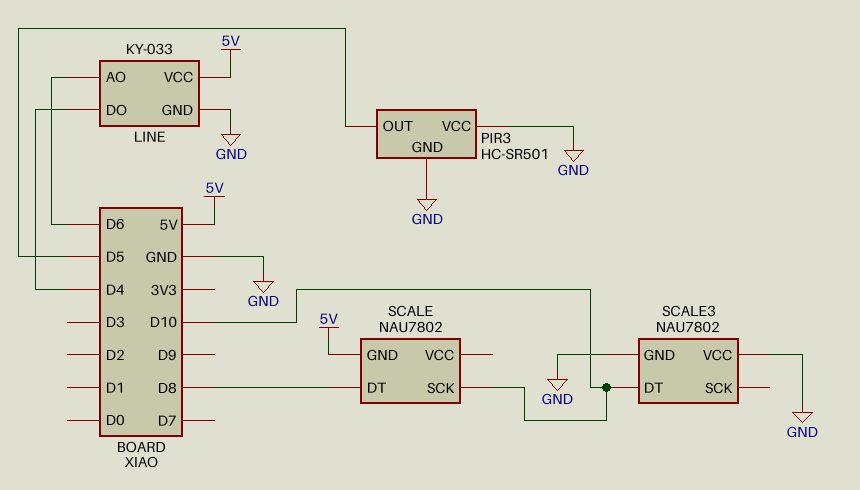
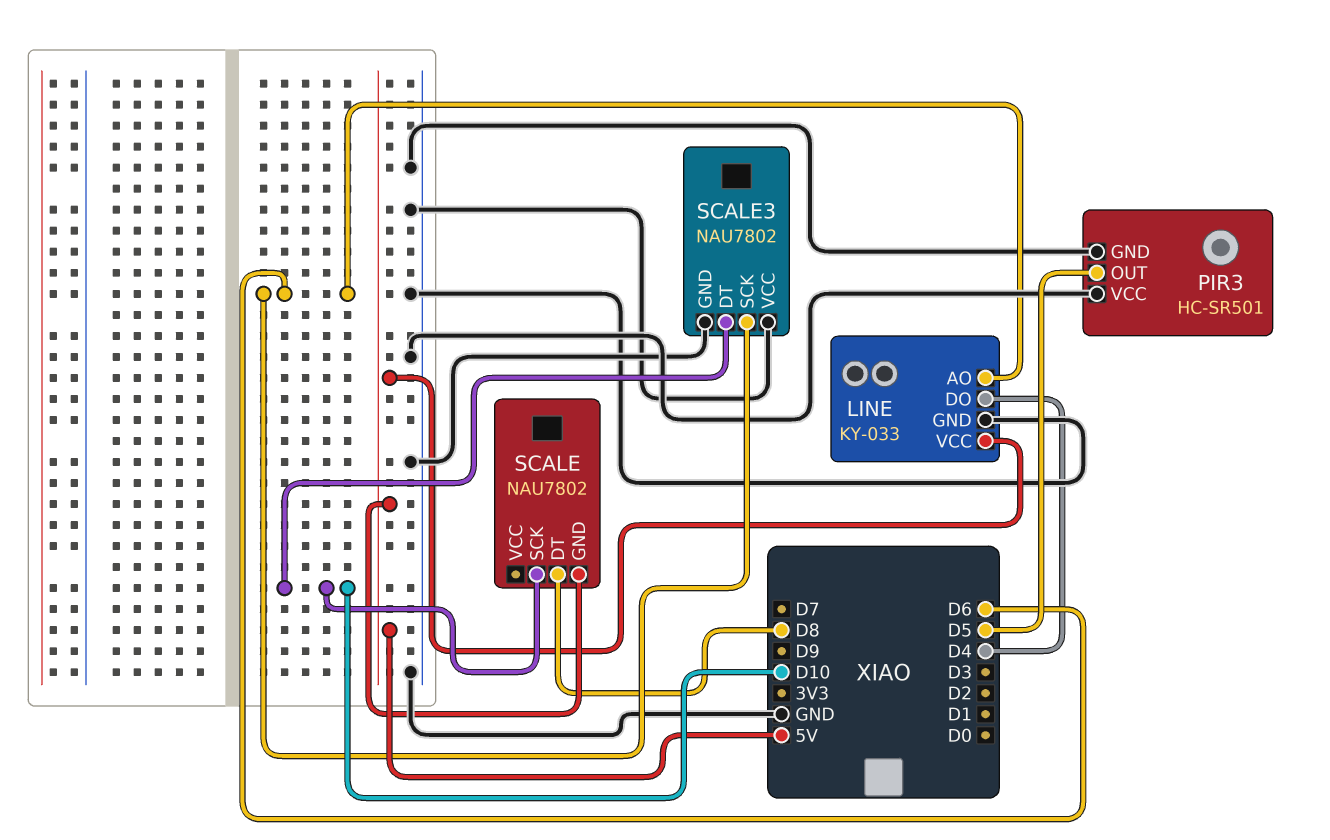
SCALE3 pin SCK: none -> D6

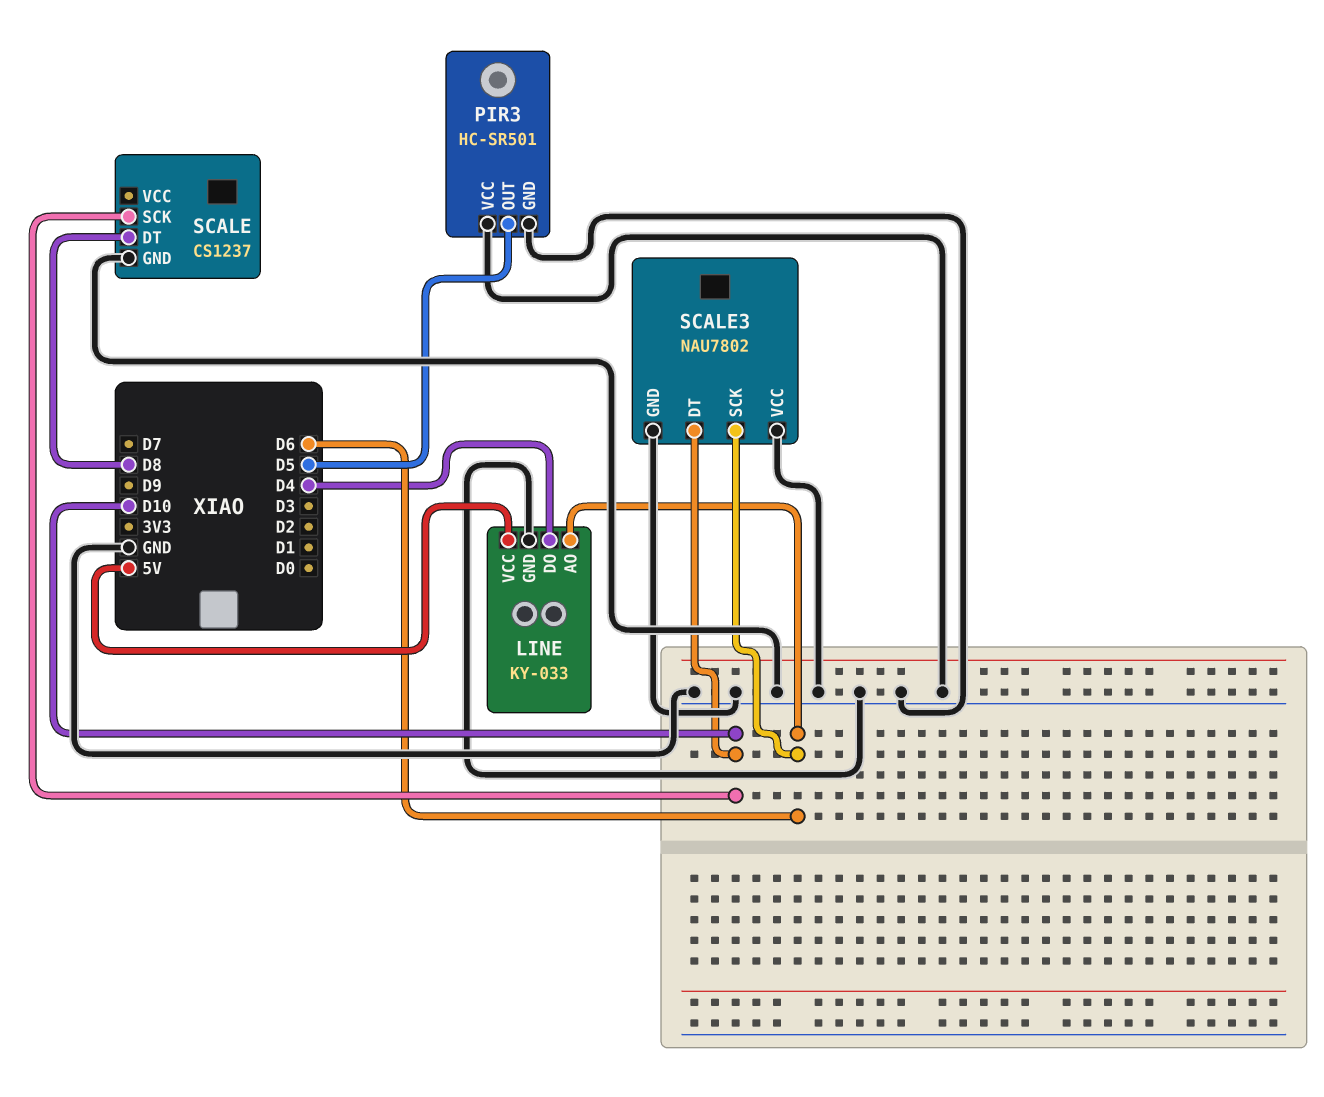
SCALE: NAU7802 -> CS1237
SCALE pin GND: 5V -> GND

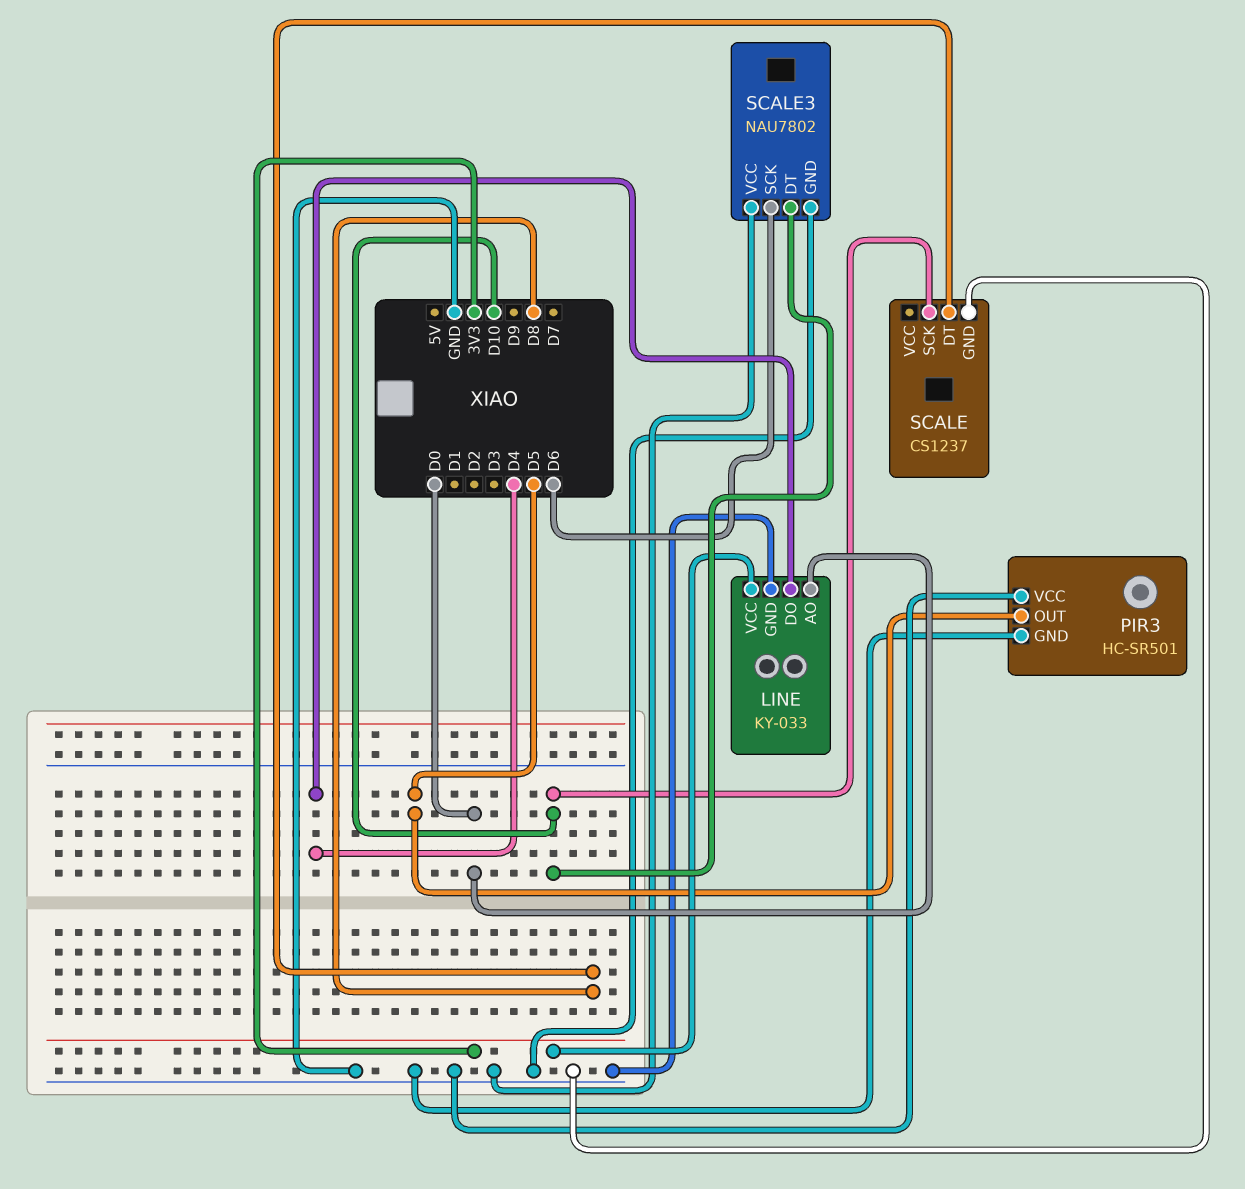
LINE pin AO: D6 -> D0
LINE pin VCC: 5V -> 3V3

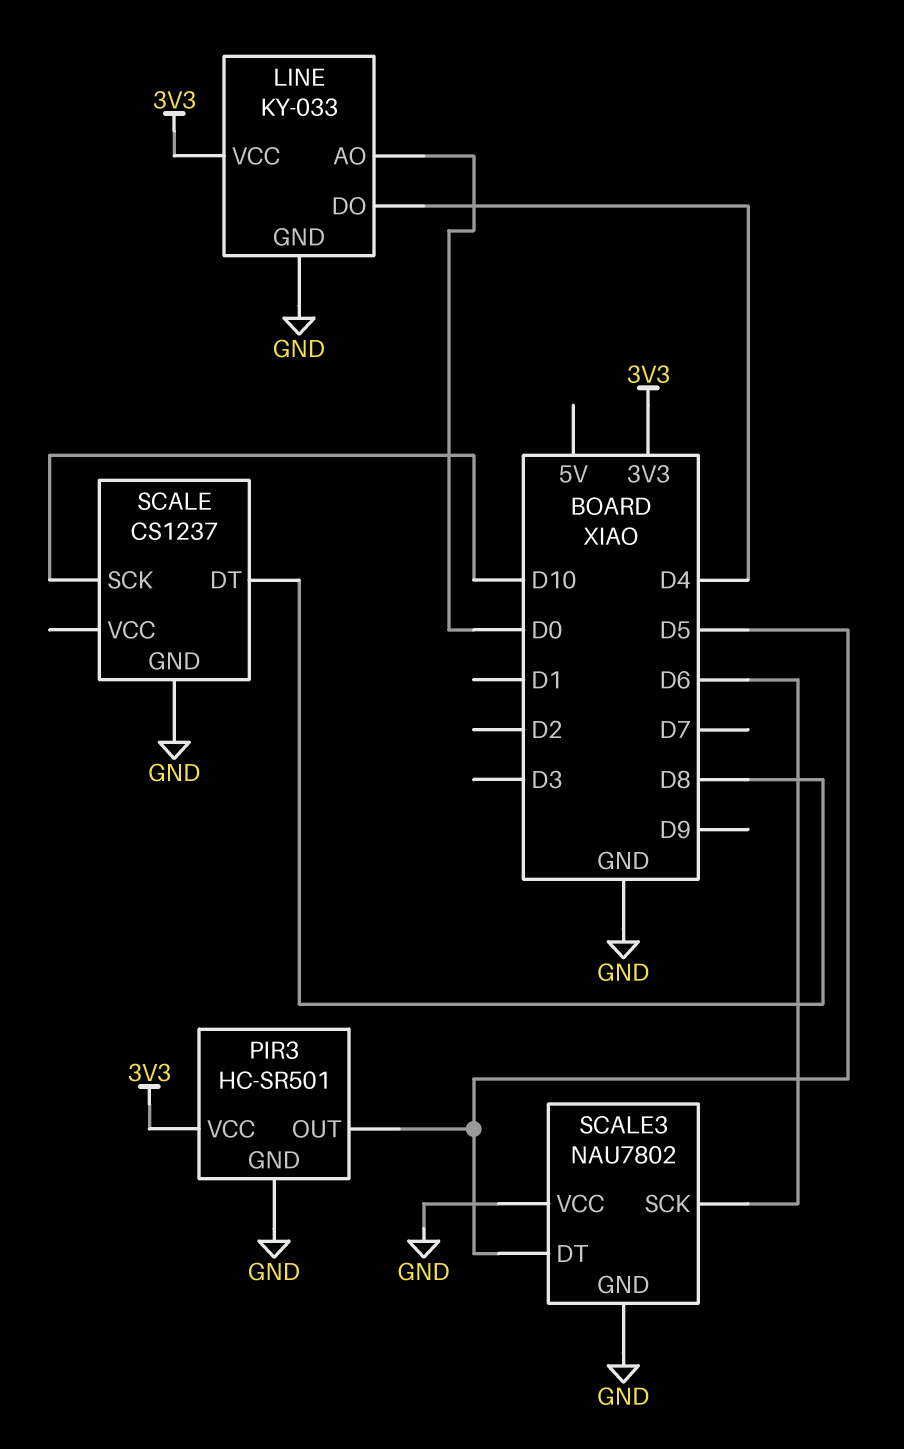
PIR3 pin VCC: GND -> 3V3
SCALE3 pin DT: D10 -> D5

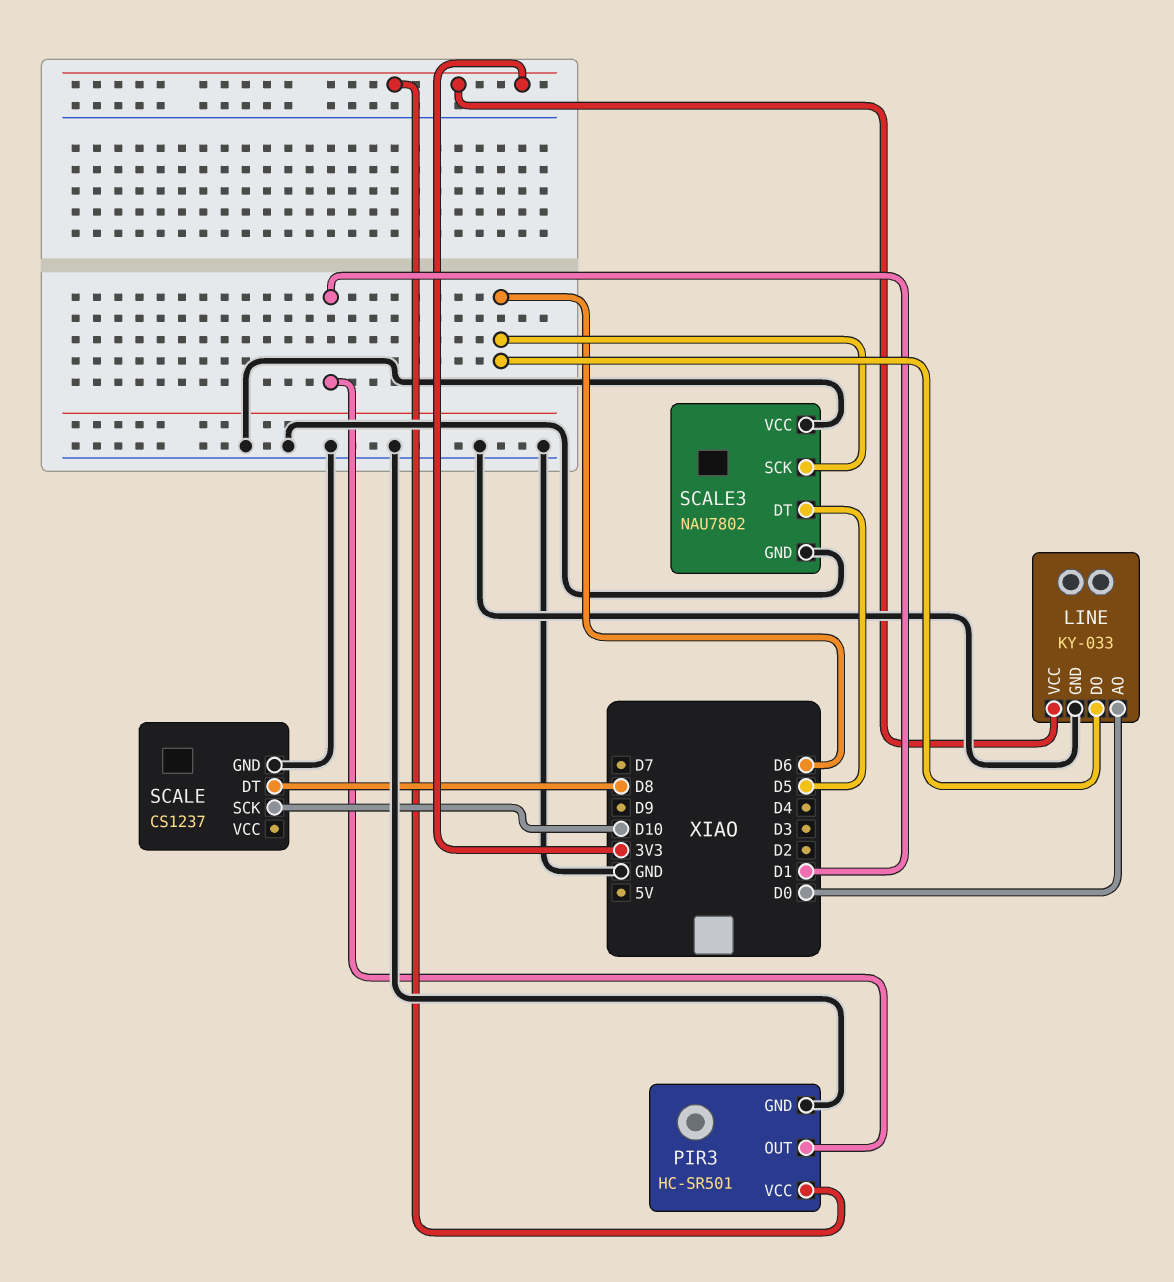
LINE pin DO: D4 -> D6
PIR3 pin OUT: D5 -> D1

